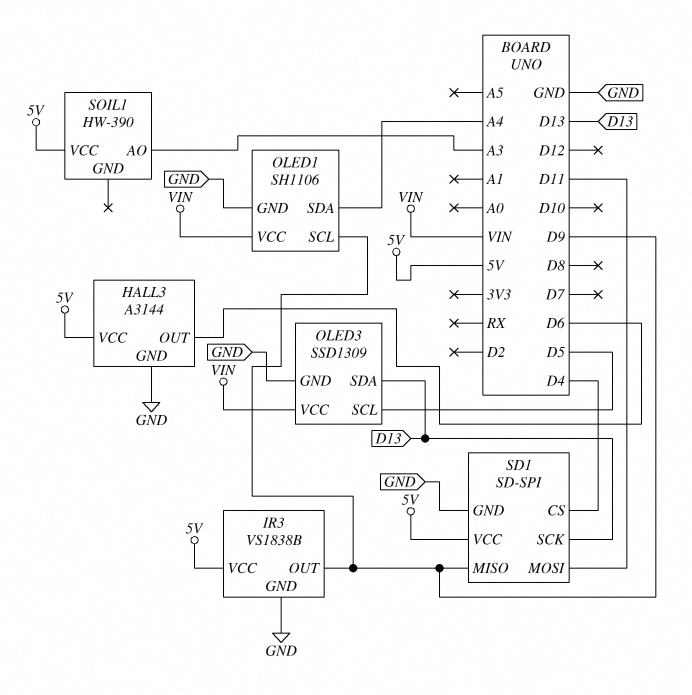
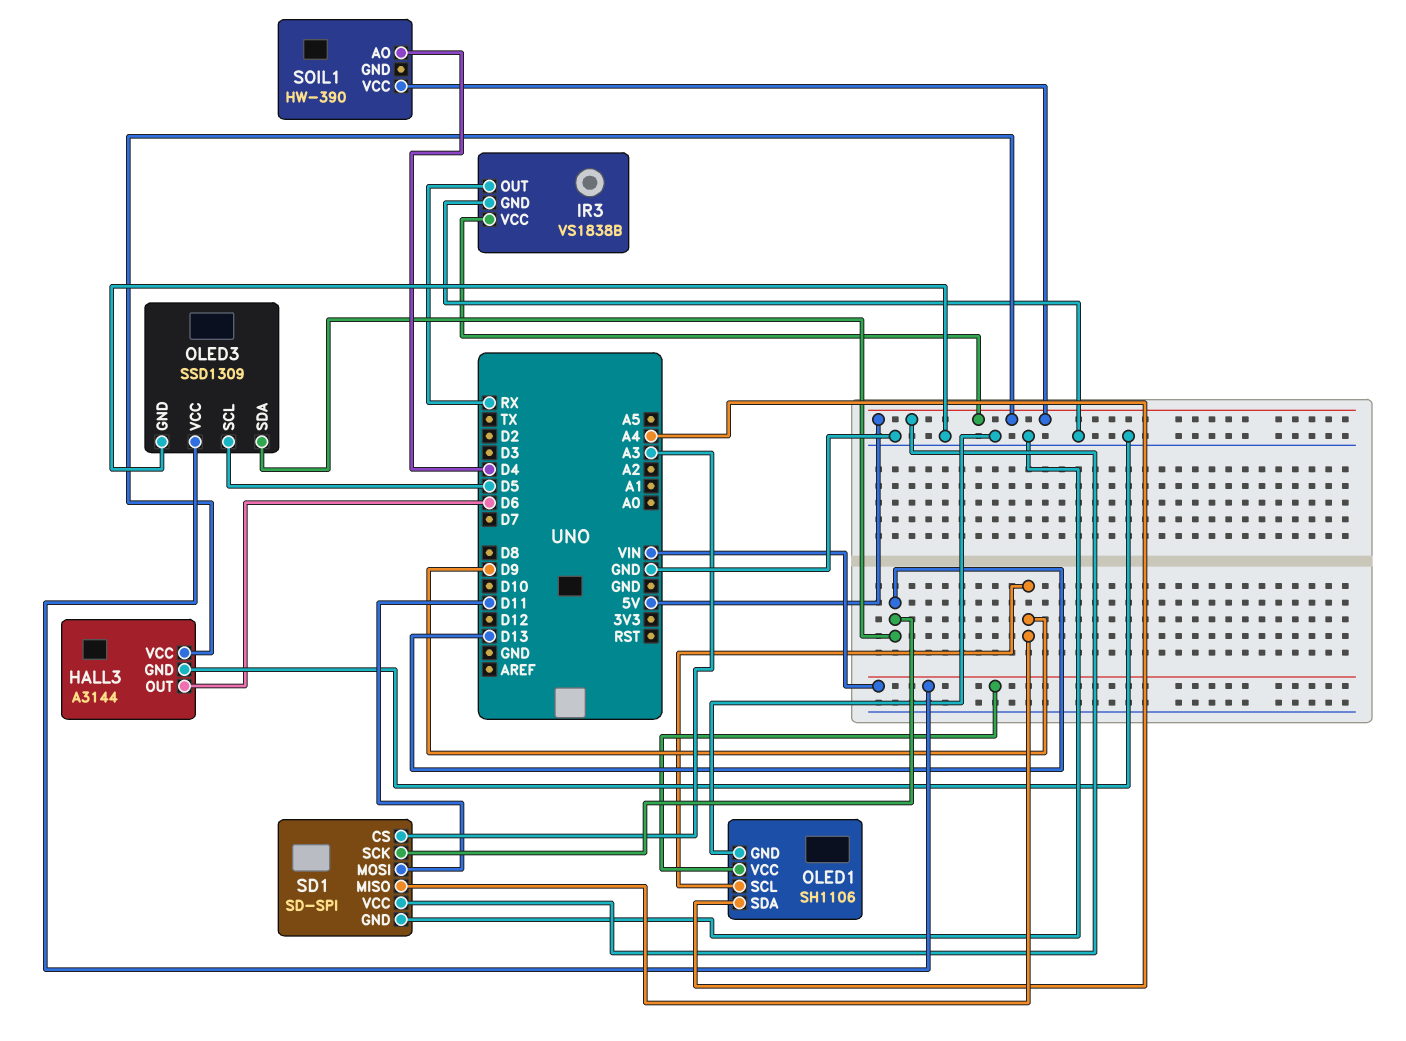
IR3 pin OUT: D9 -> RX
SD1 pin CS: D4 -> A3
SOIL1 pin AO: A3 -> D4

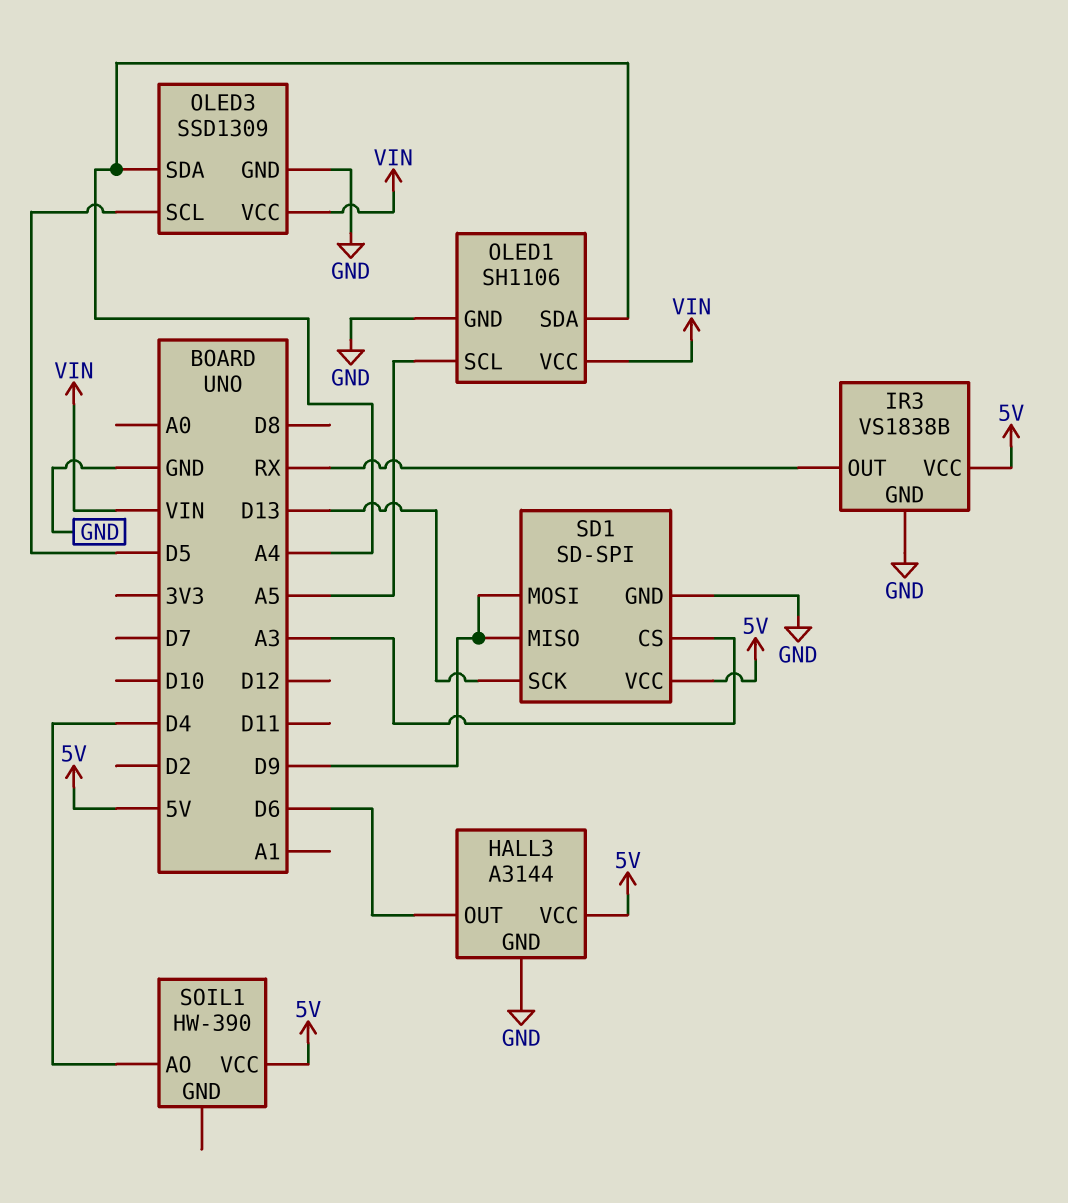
OLED1 pin SCL: D9 -> A5
OLED3 pin SDA: D13 -> A4
SD1 pin MOSI: D11 -> D9

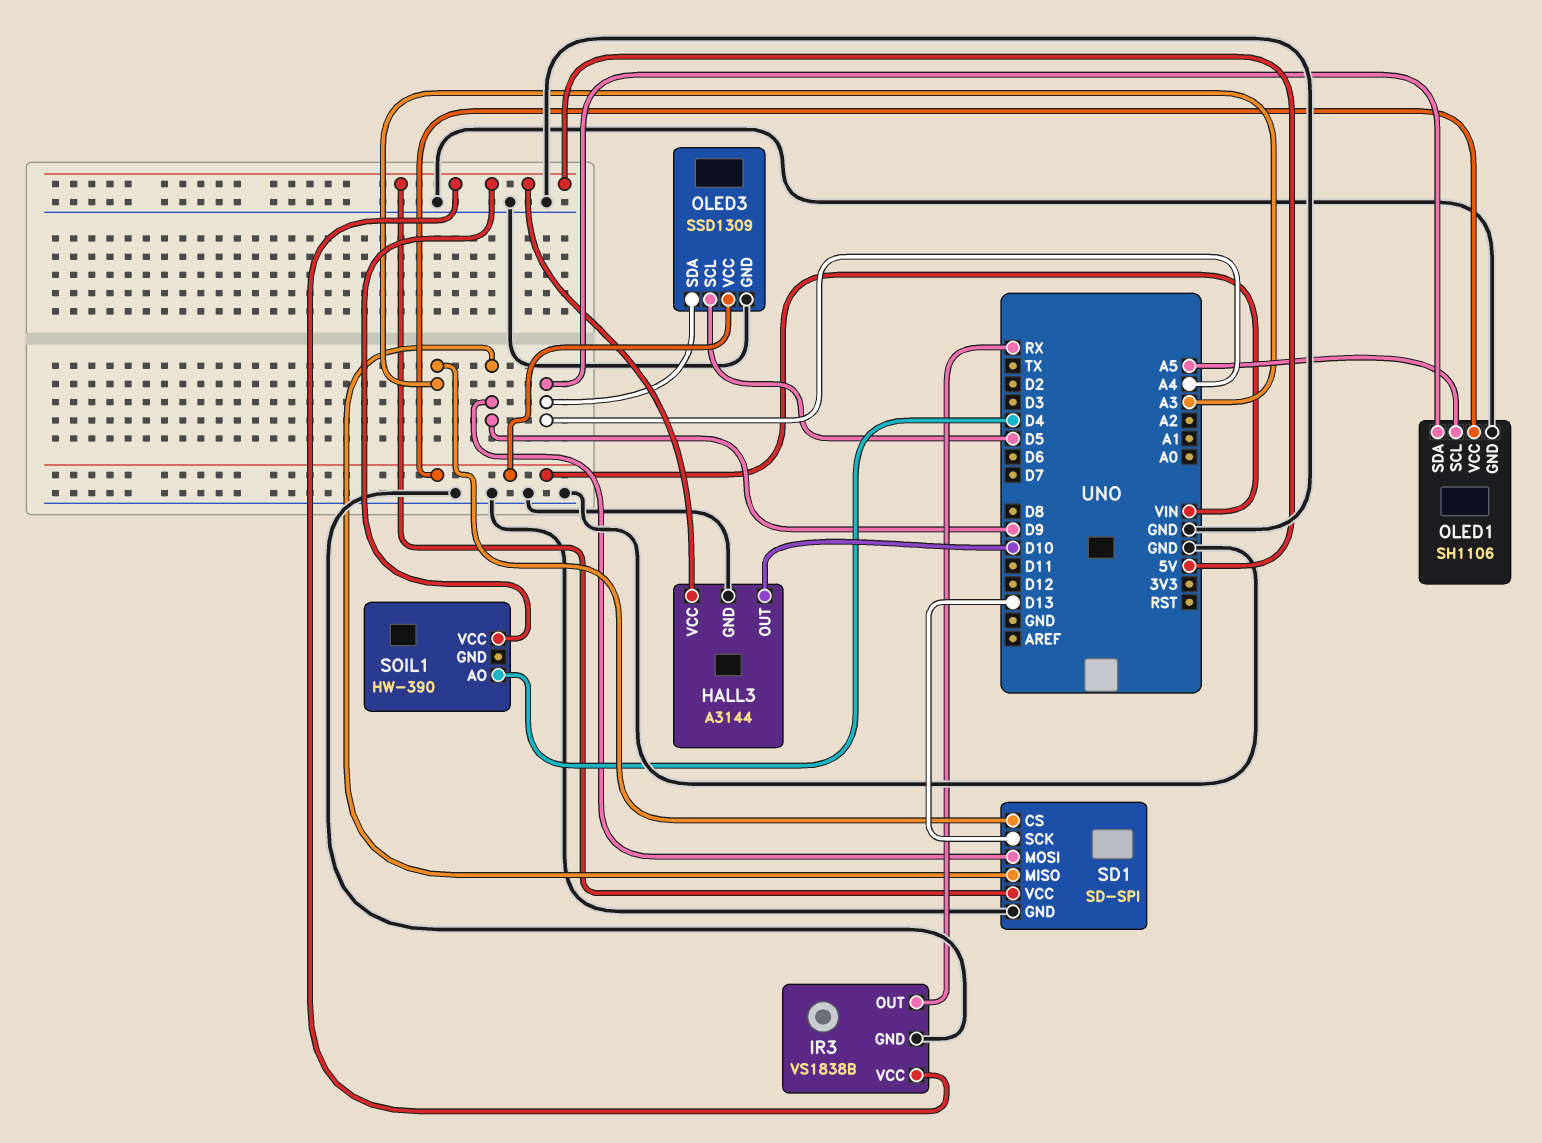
HALL3 pin OUT: D6 -> D10

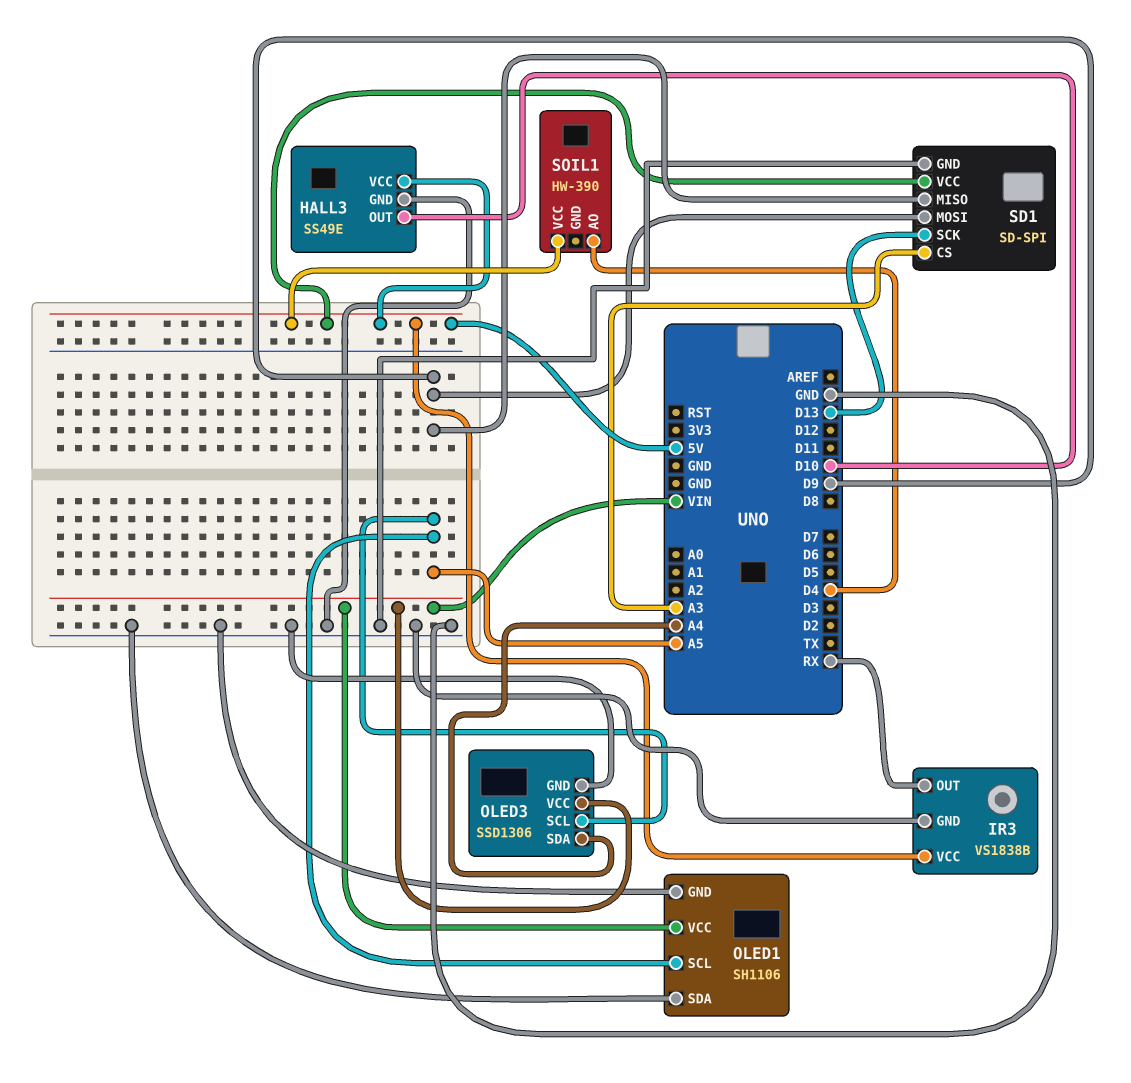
HALL3: A3144 -> SS49E
OLED1 pin SDA: A4 -> GND
OLED3: SSD1309 -> SSD1306
OLED3 pin SCL: D5 -> A5

